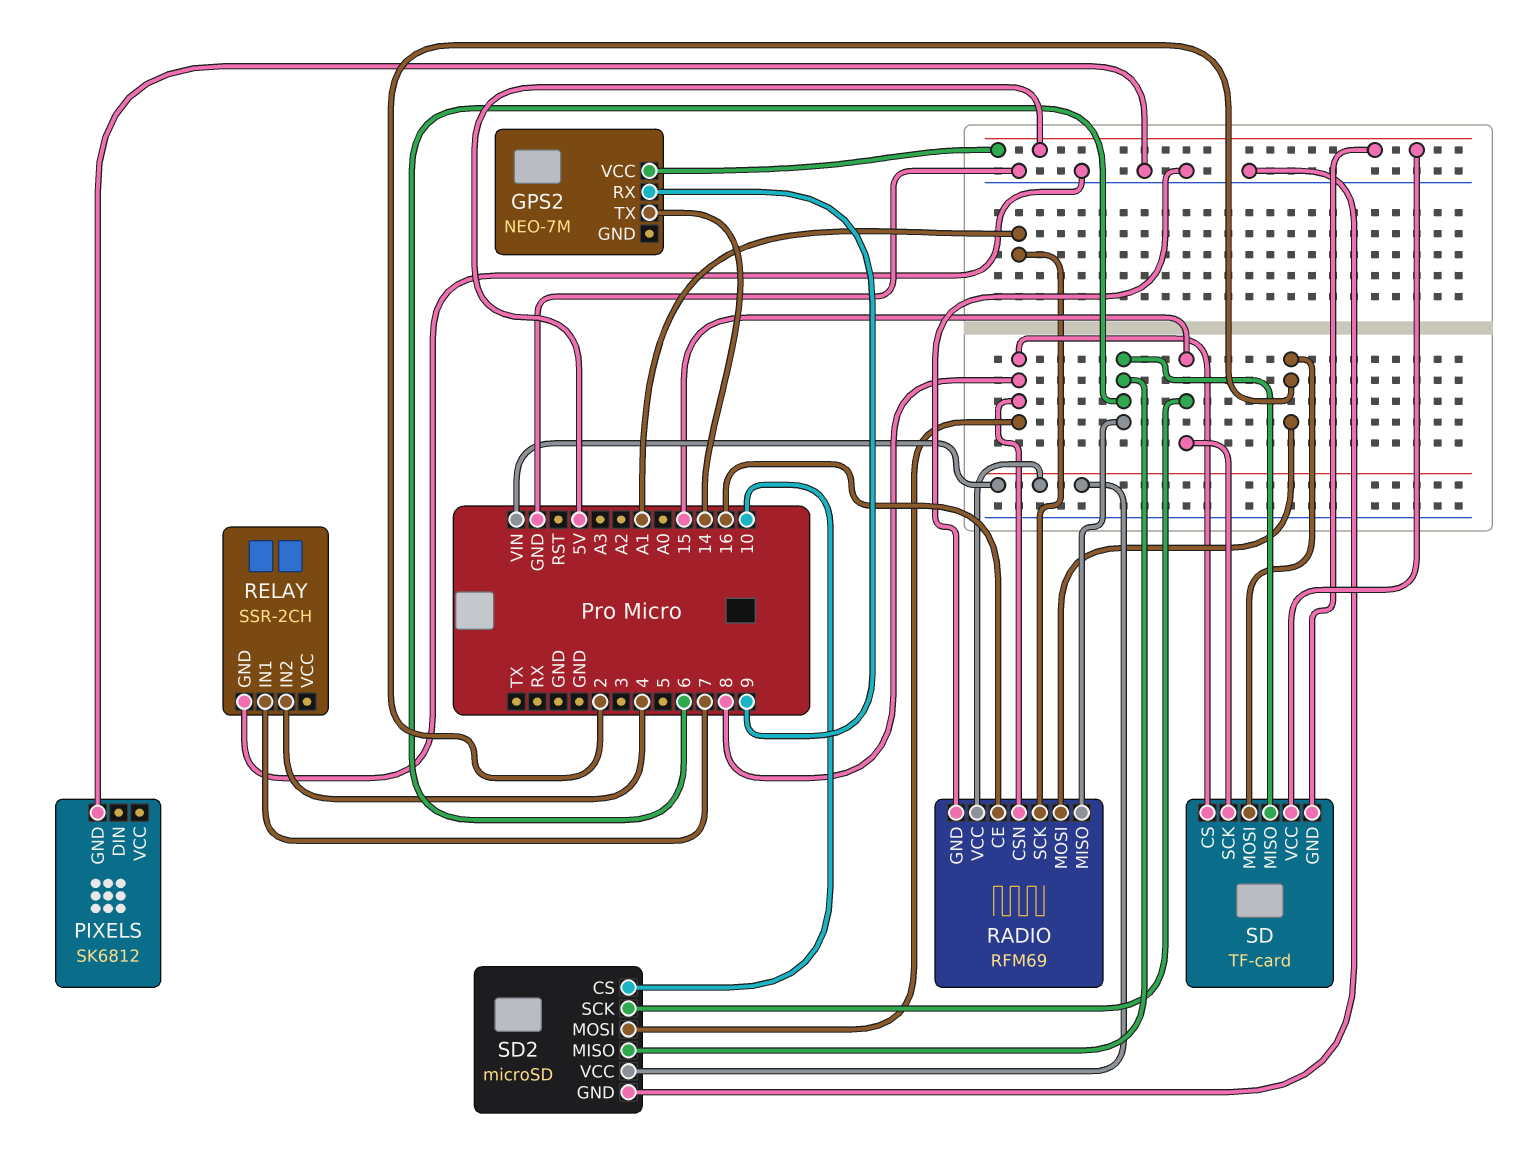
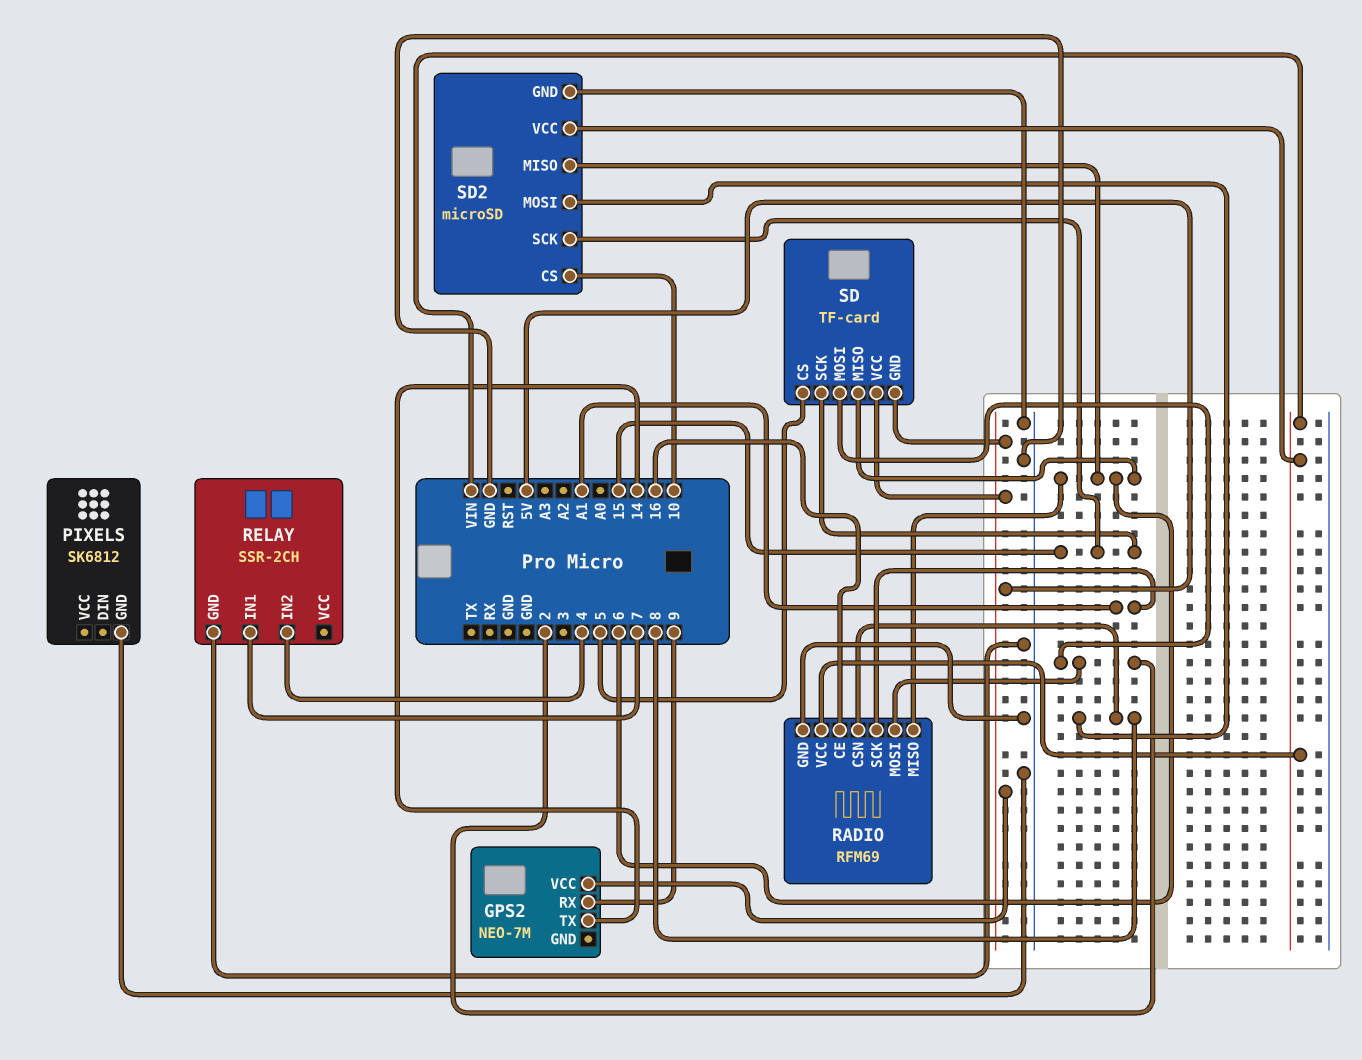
SD pin CS: 8 -> 5

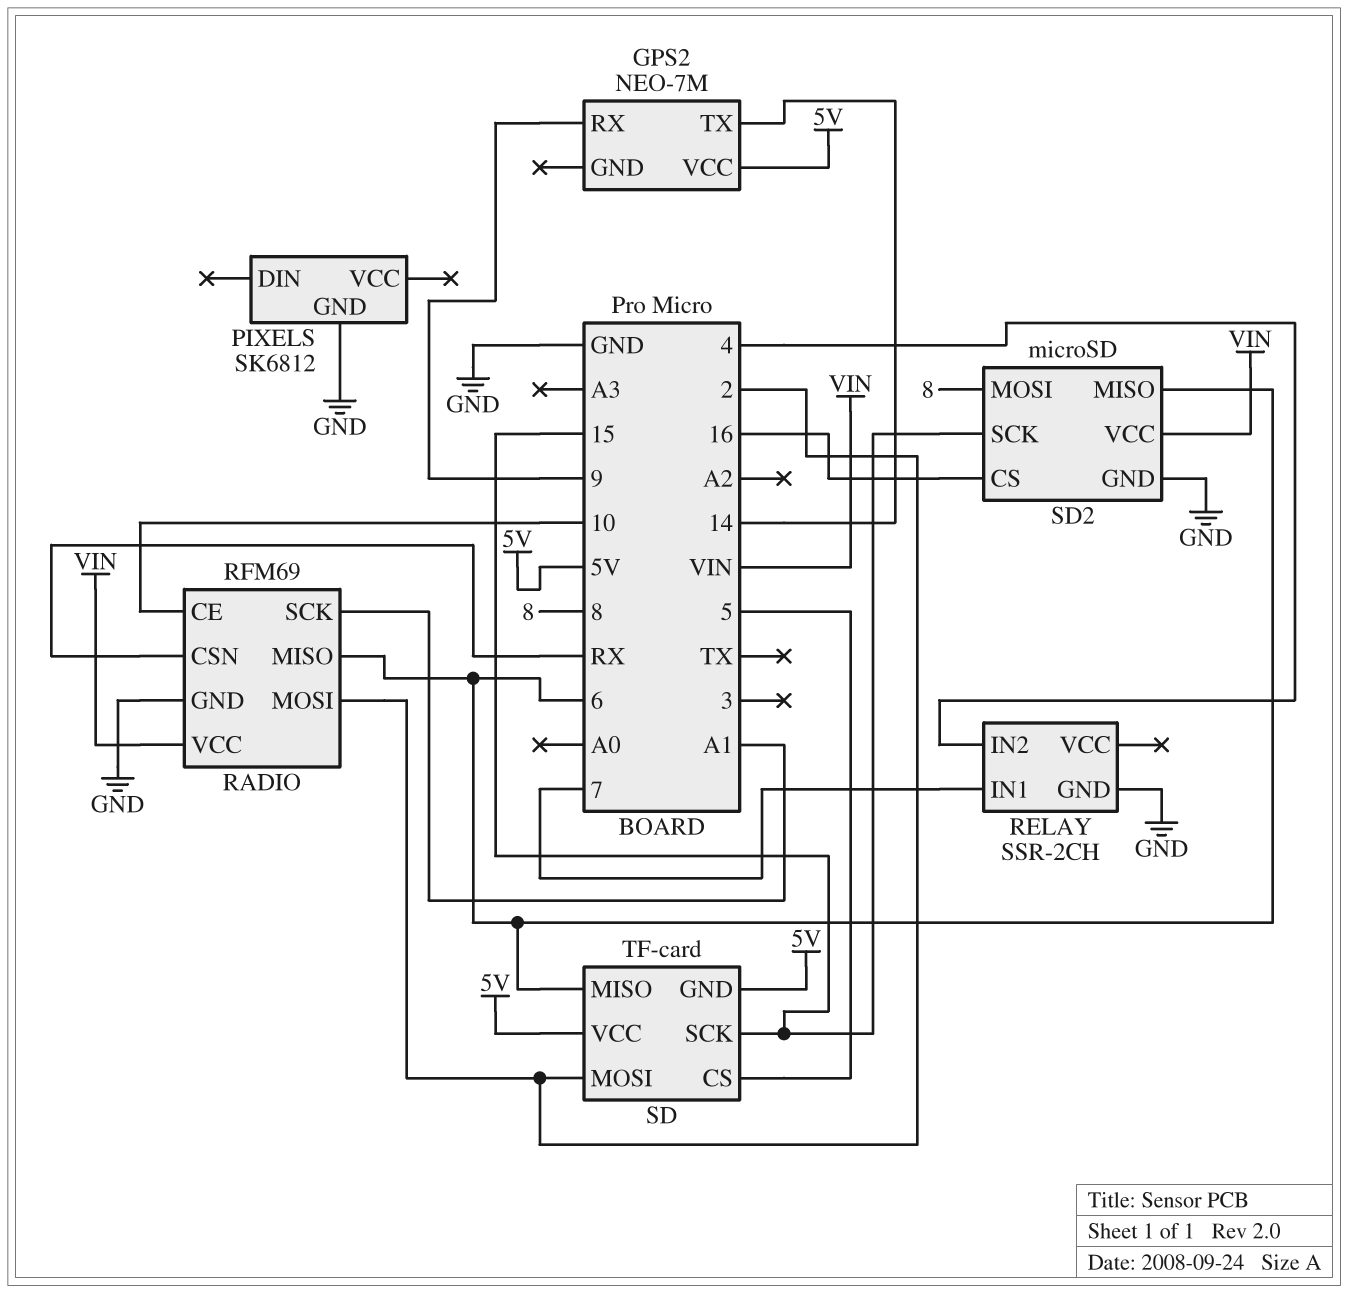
RADIO pin CE: 16 -> 10
RADIO pin CSN: 8 -> RX
SD2 pin CS: 10 -> 16

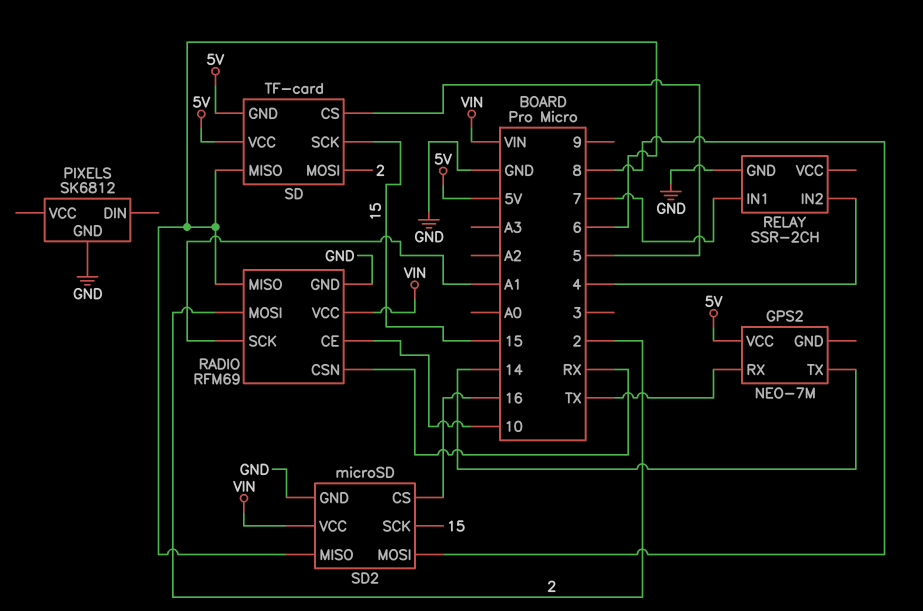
GPS2 pin RX: 9 -> TX

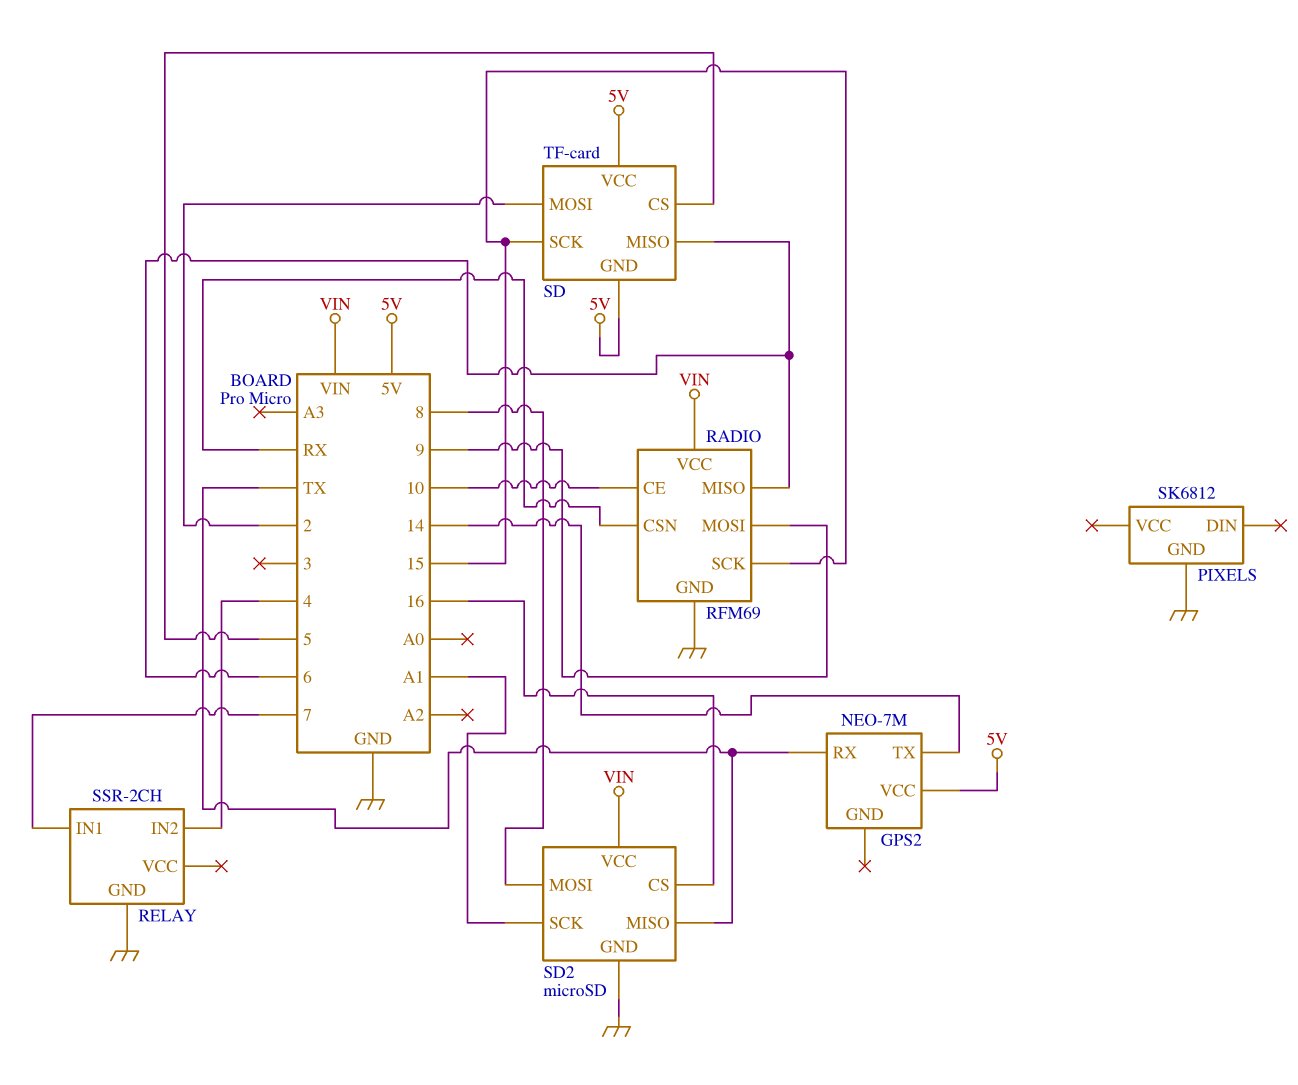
RADIO pin MOSI: 2 -> 9
RADIO pin SCK: A1 -> 15
SD2 pin MISO: 6 -> TX
SD2 pin SCK: 15 -> A1

